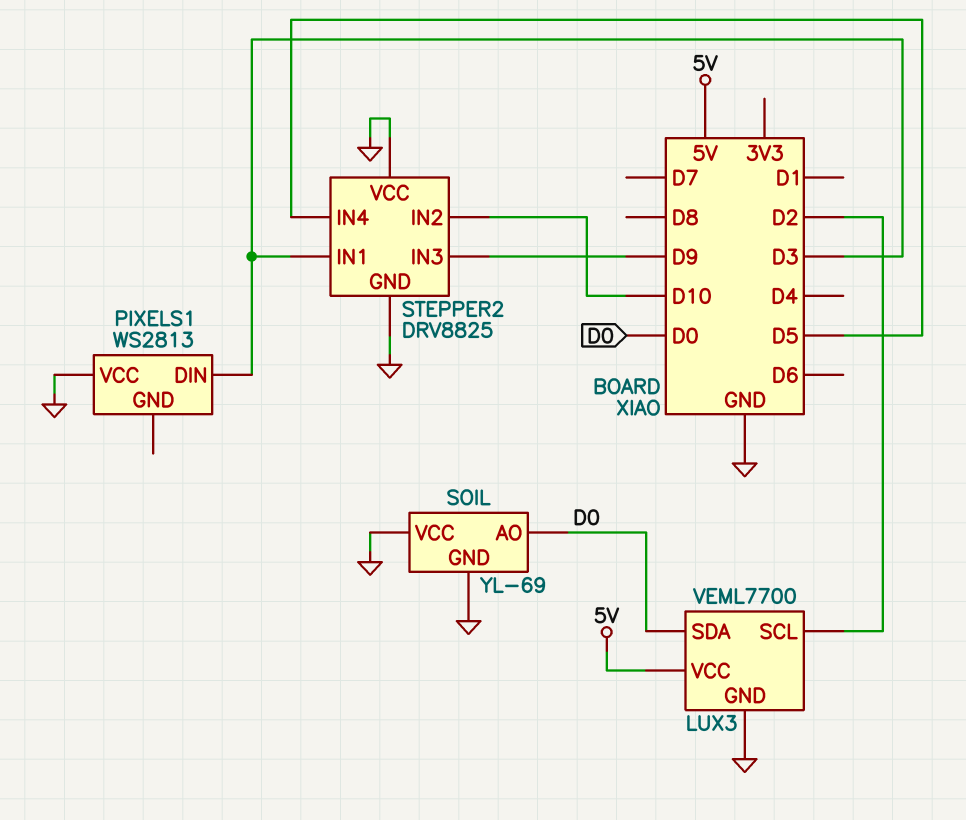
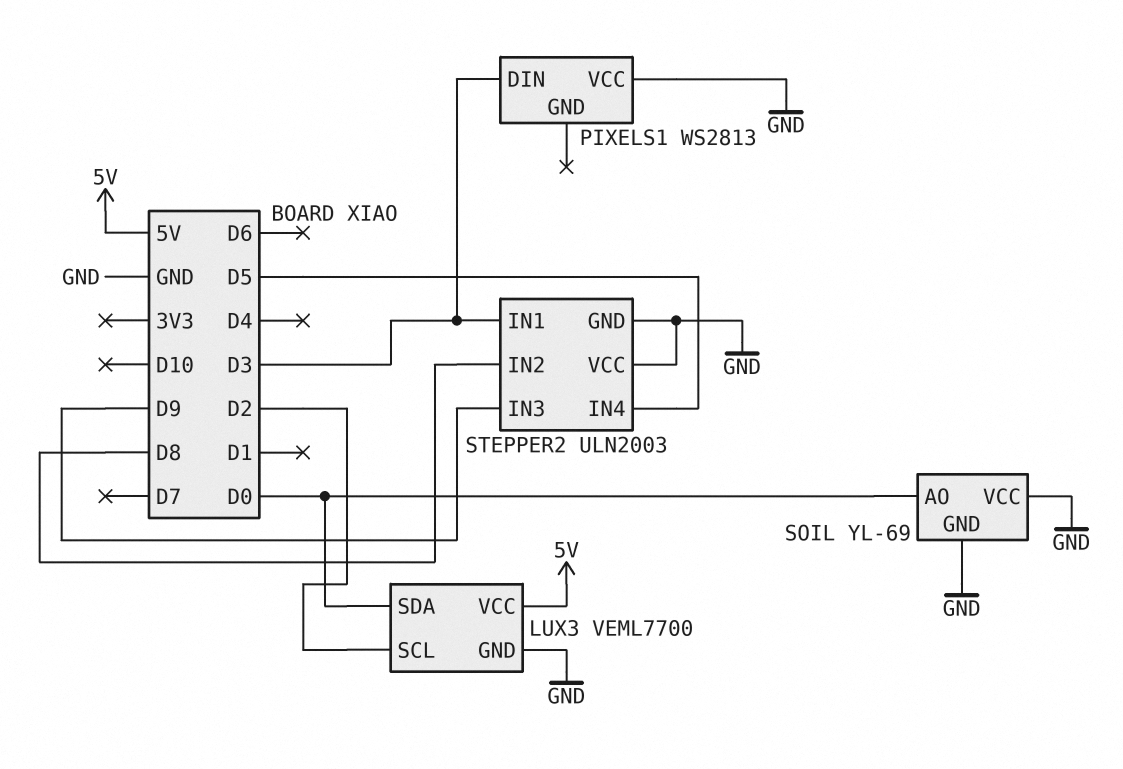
STEPPER2: DRV8825 -> ULN2003
STEPPER2 pin IN2: D10 -> D8

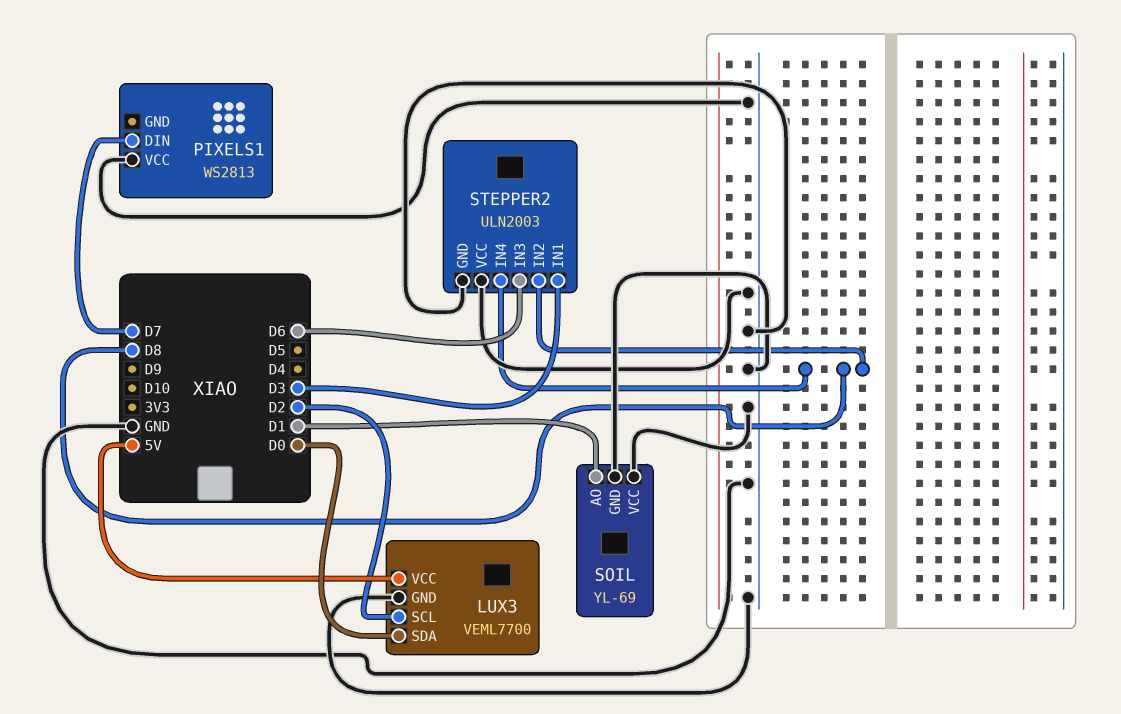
PIXELS1 pin DIN: D3 -> D7
SOIL pin AO: D0 -> D1
STEPPER2 pin IN3: D9 -> D6
STEPPER2 pin IN4: D5 -> D8

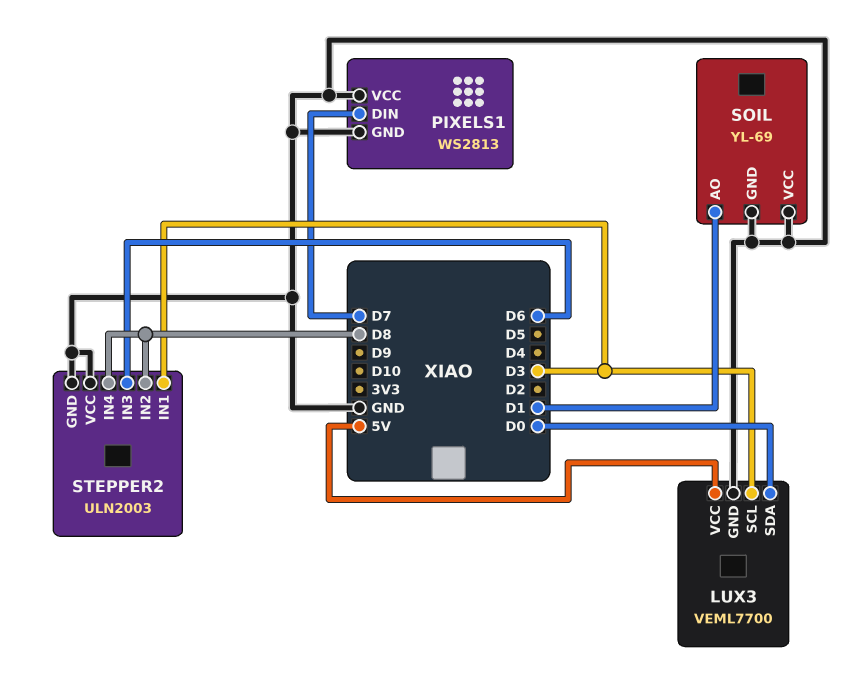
LUX3 pin SCL: D2 -> D3
PIXELS1 pin GND: none -> GND

